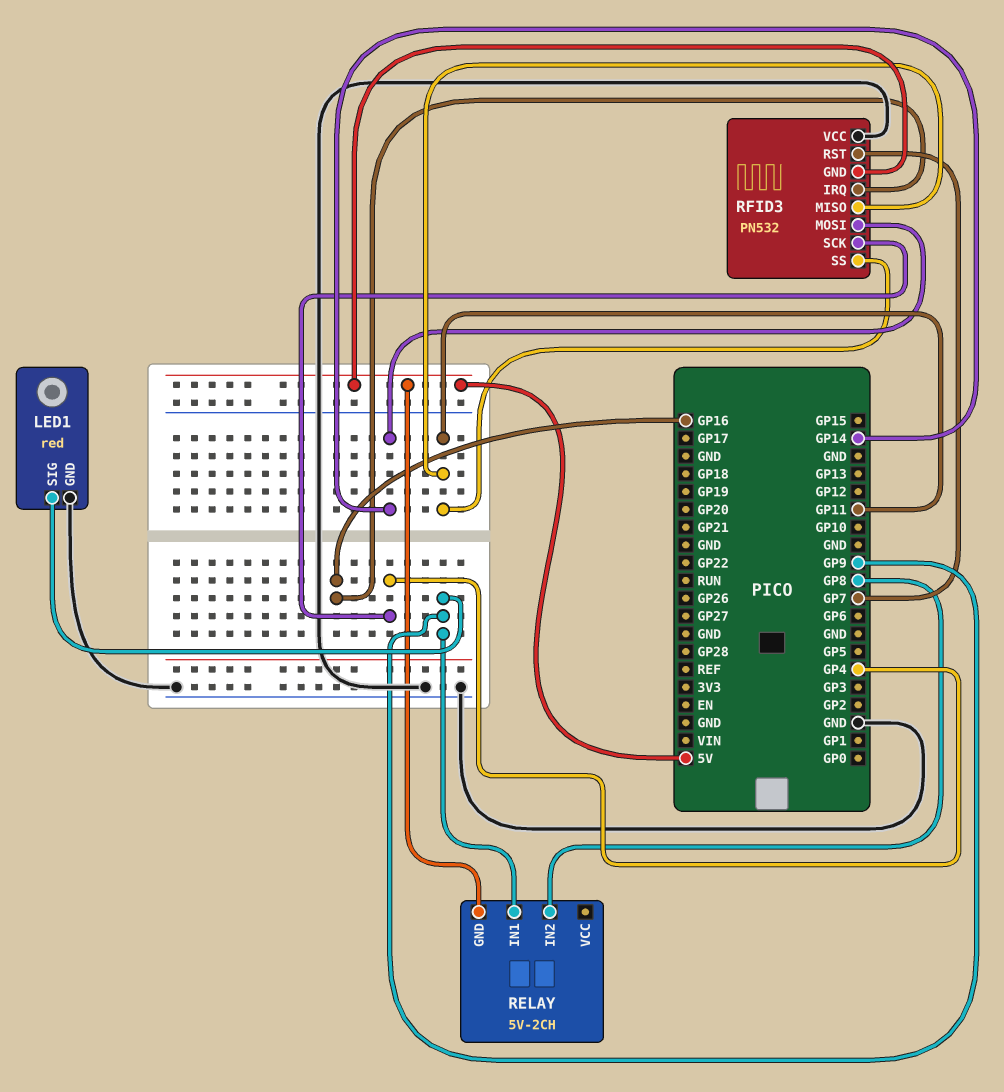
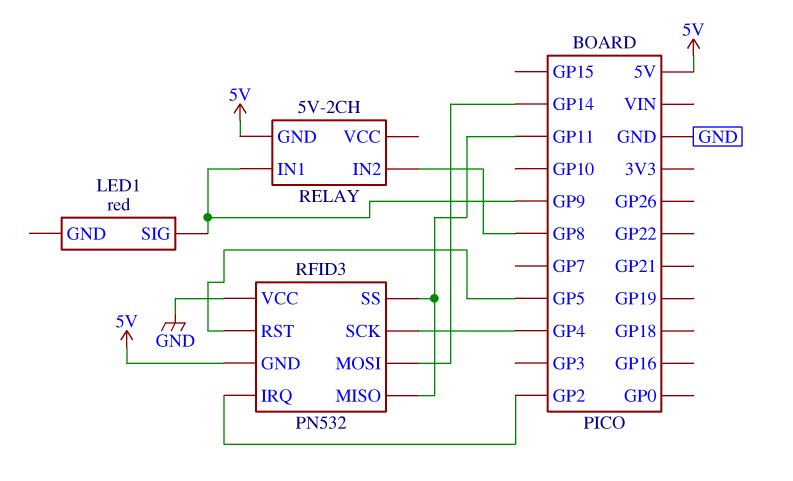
LED1 pin GND: GND -> none
RFID3 pin IRQ: GP16 -> GP2
RFID3 pin RST: GP7 -> GP5

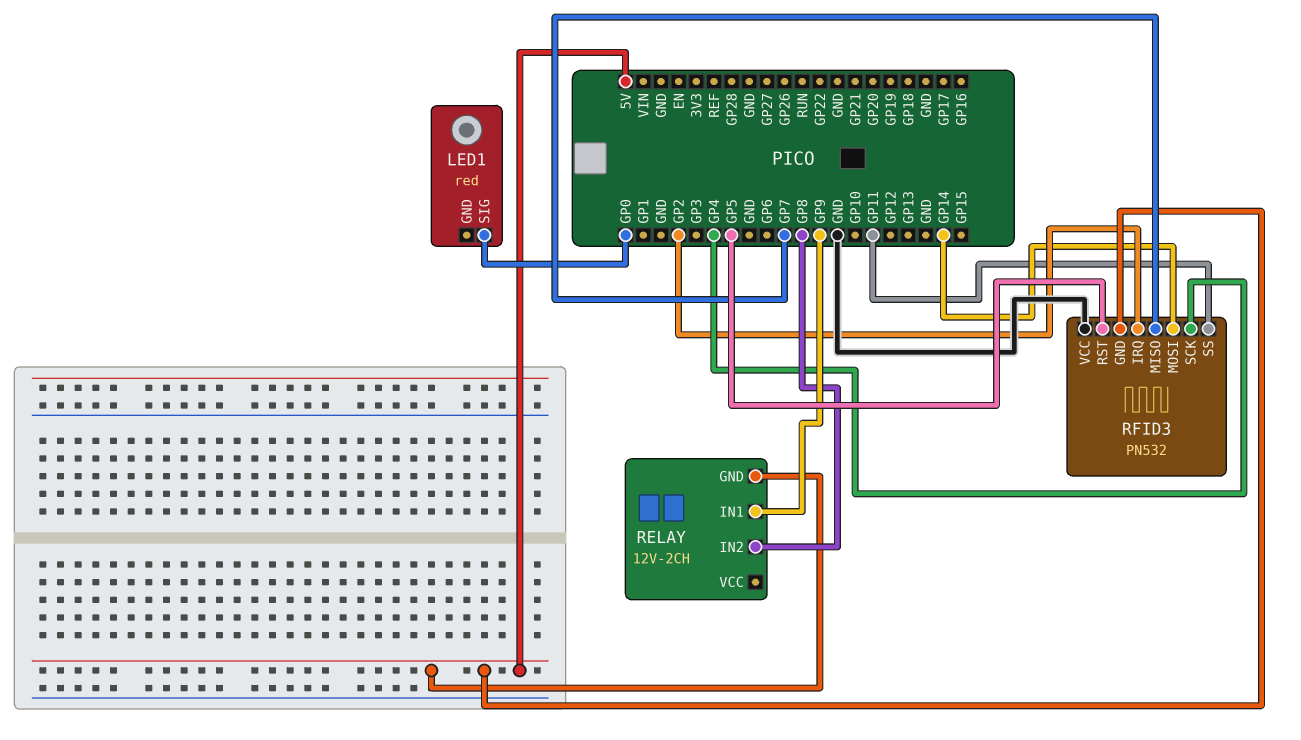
LED1 pin SIG: GP9 -> GP0
RELAY: 5V-2CH -> 12V-2CH
RFID3 pin MISO: GP11 -> GP7

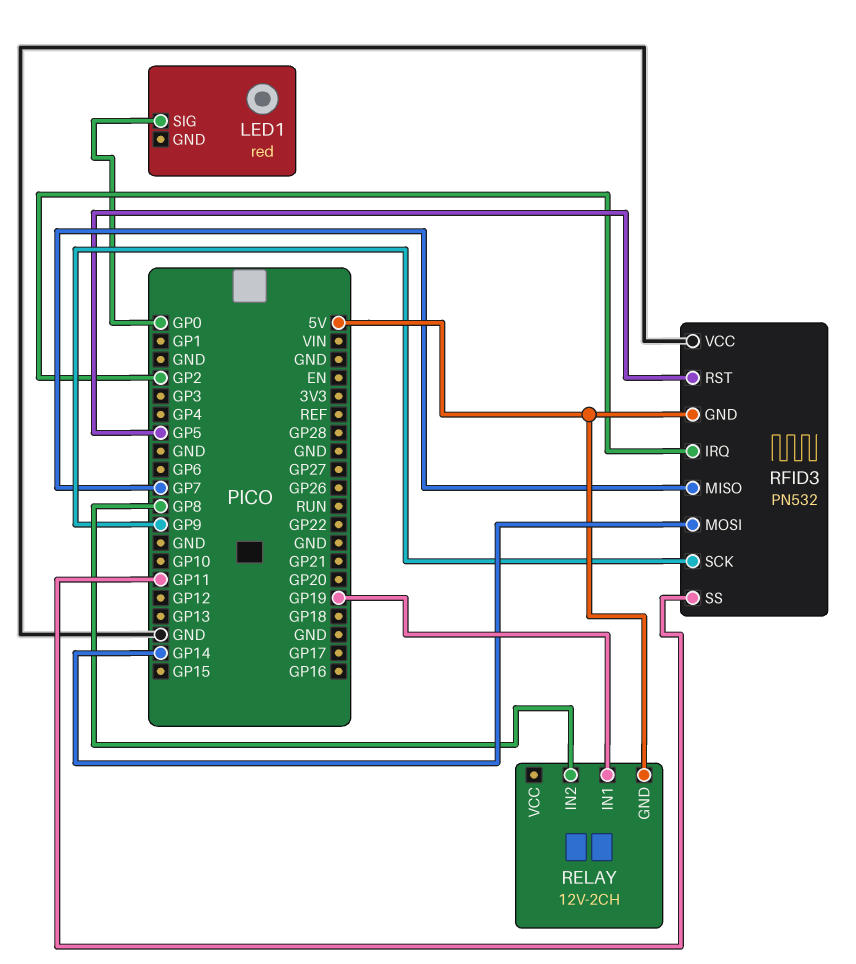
RELAY pin IN1: GP9 -> GP19
RFID3 pin SCK: GP4 -> GP9

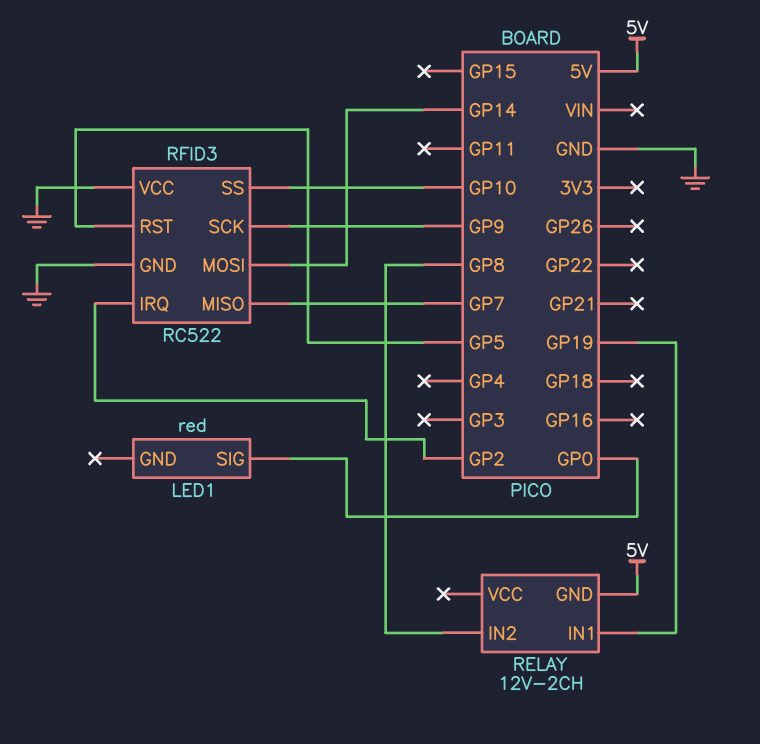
RFID3: PN532 -> RC522
RFID3 pin GND: 5V -> GND
RFID3 pin SS: GP11 -> GP10

